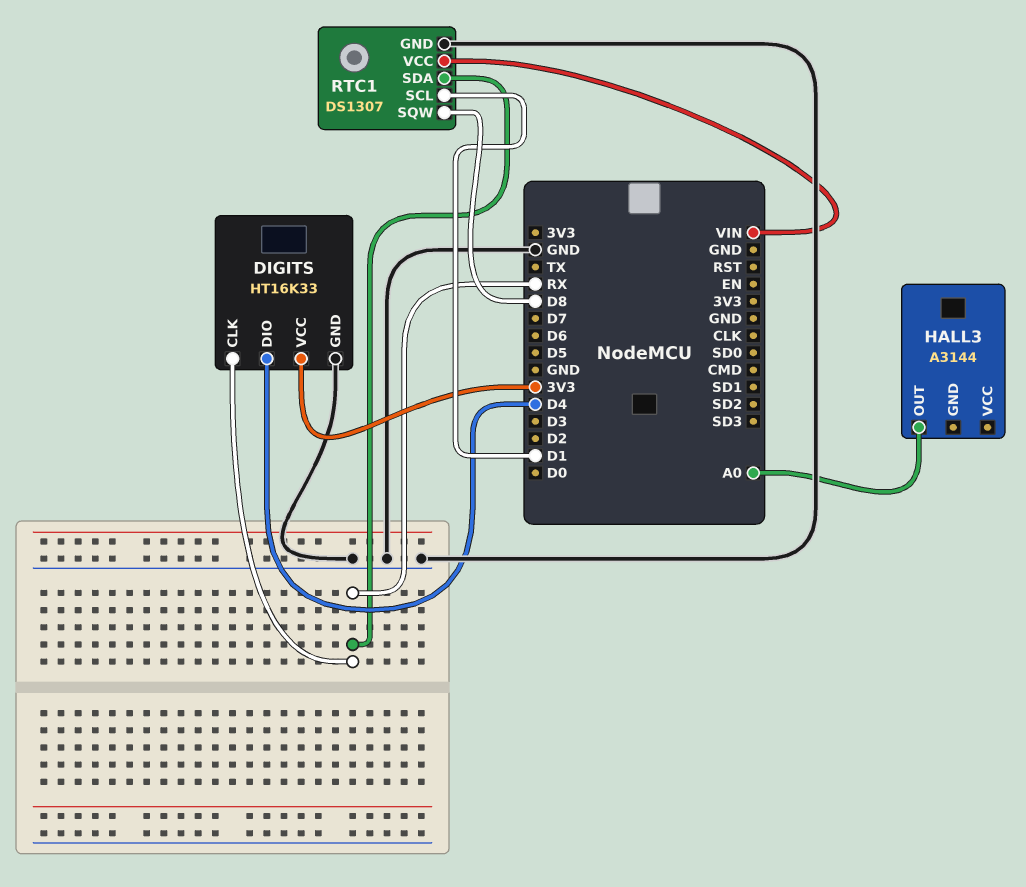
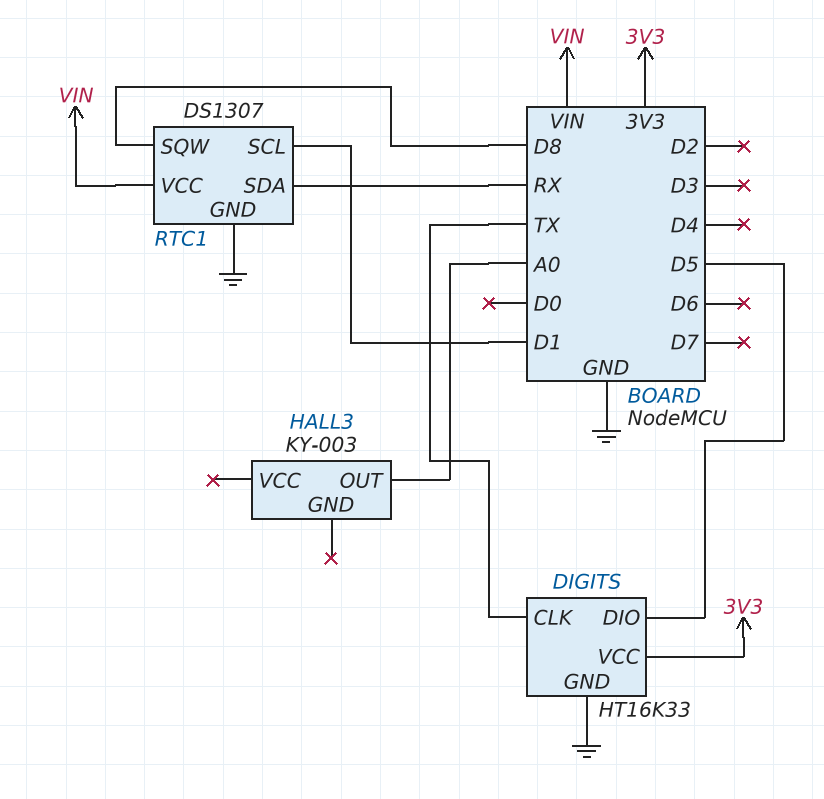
DIGITS pin CLK: RX -> TX
DIGITS pin DIO: D4 -> D5
HALL3: A3144 -> KY-003

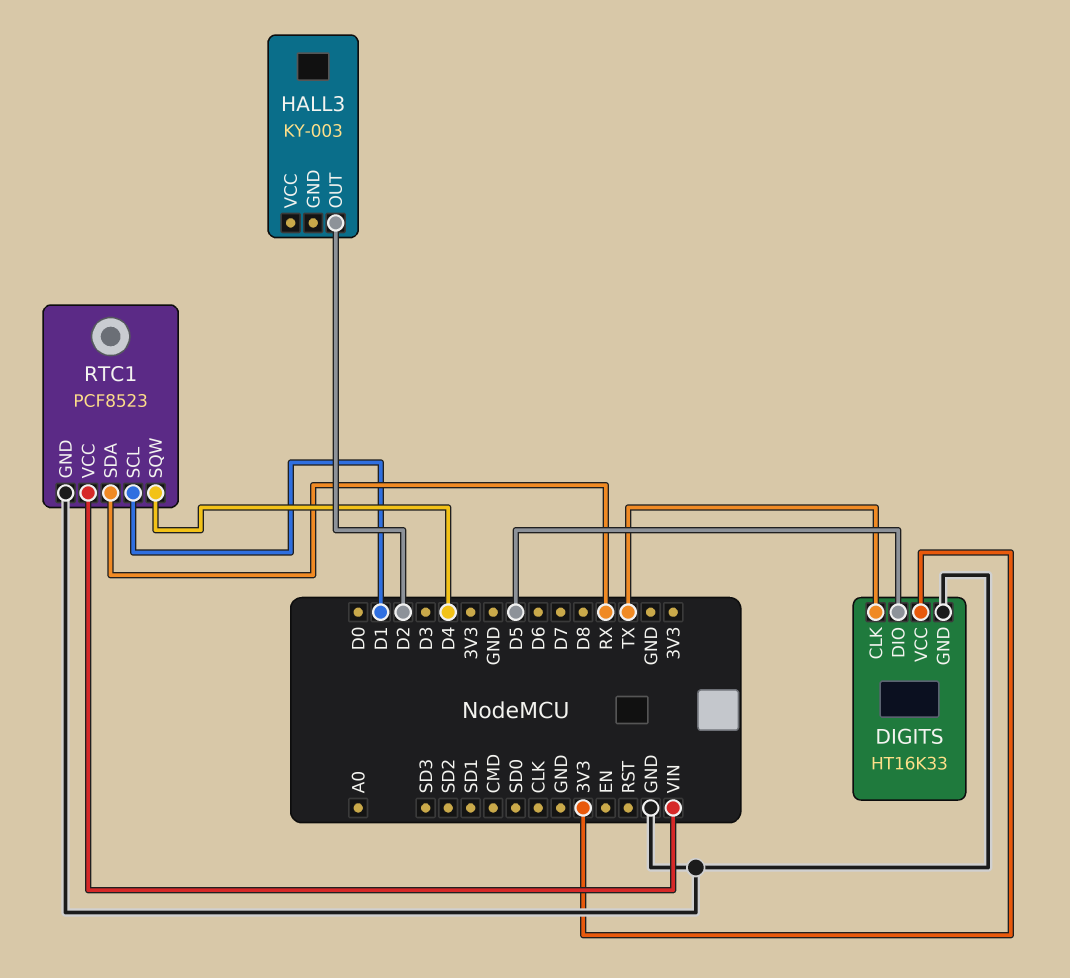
HALL3 pin OUT: A0 -> D2
RTC1: DS1307 -> PCF8523
RTC1 pin SQW: D8 -> D4

